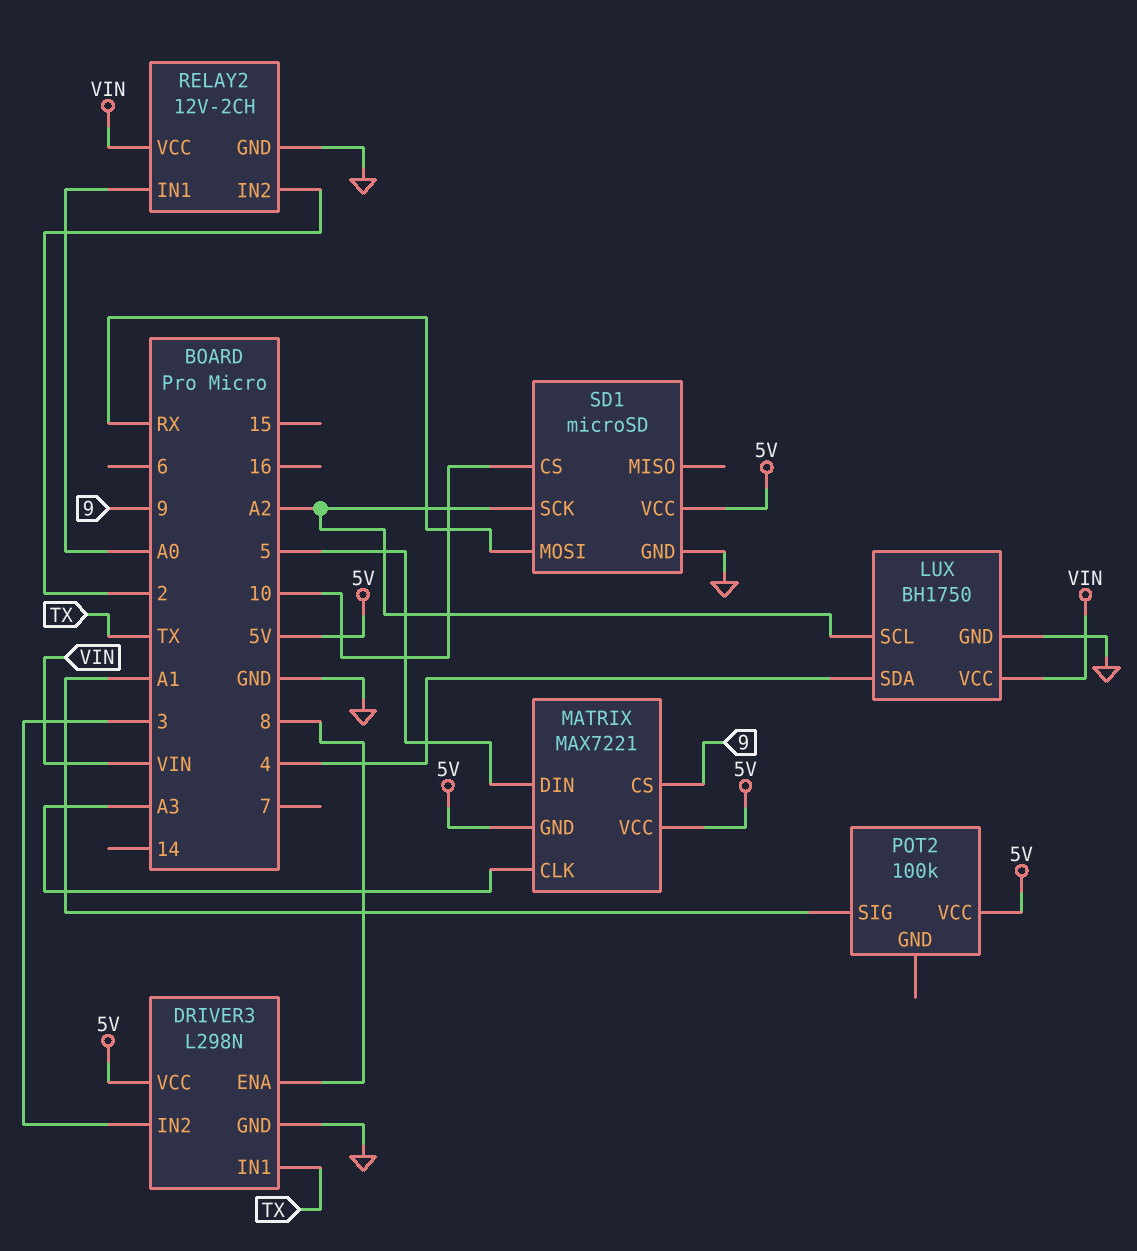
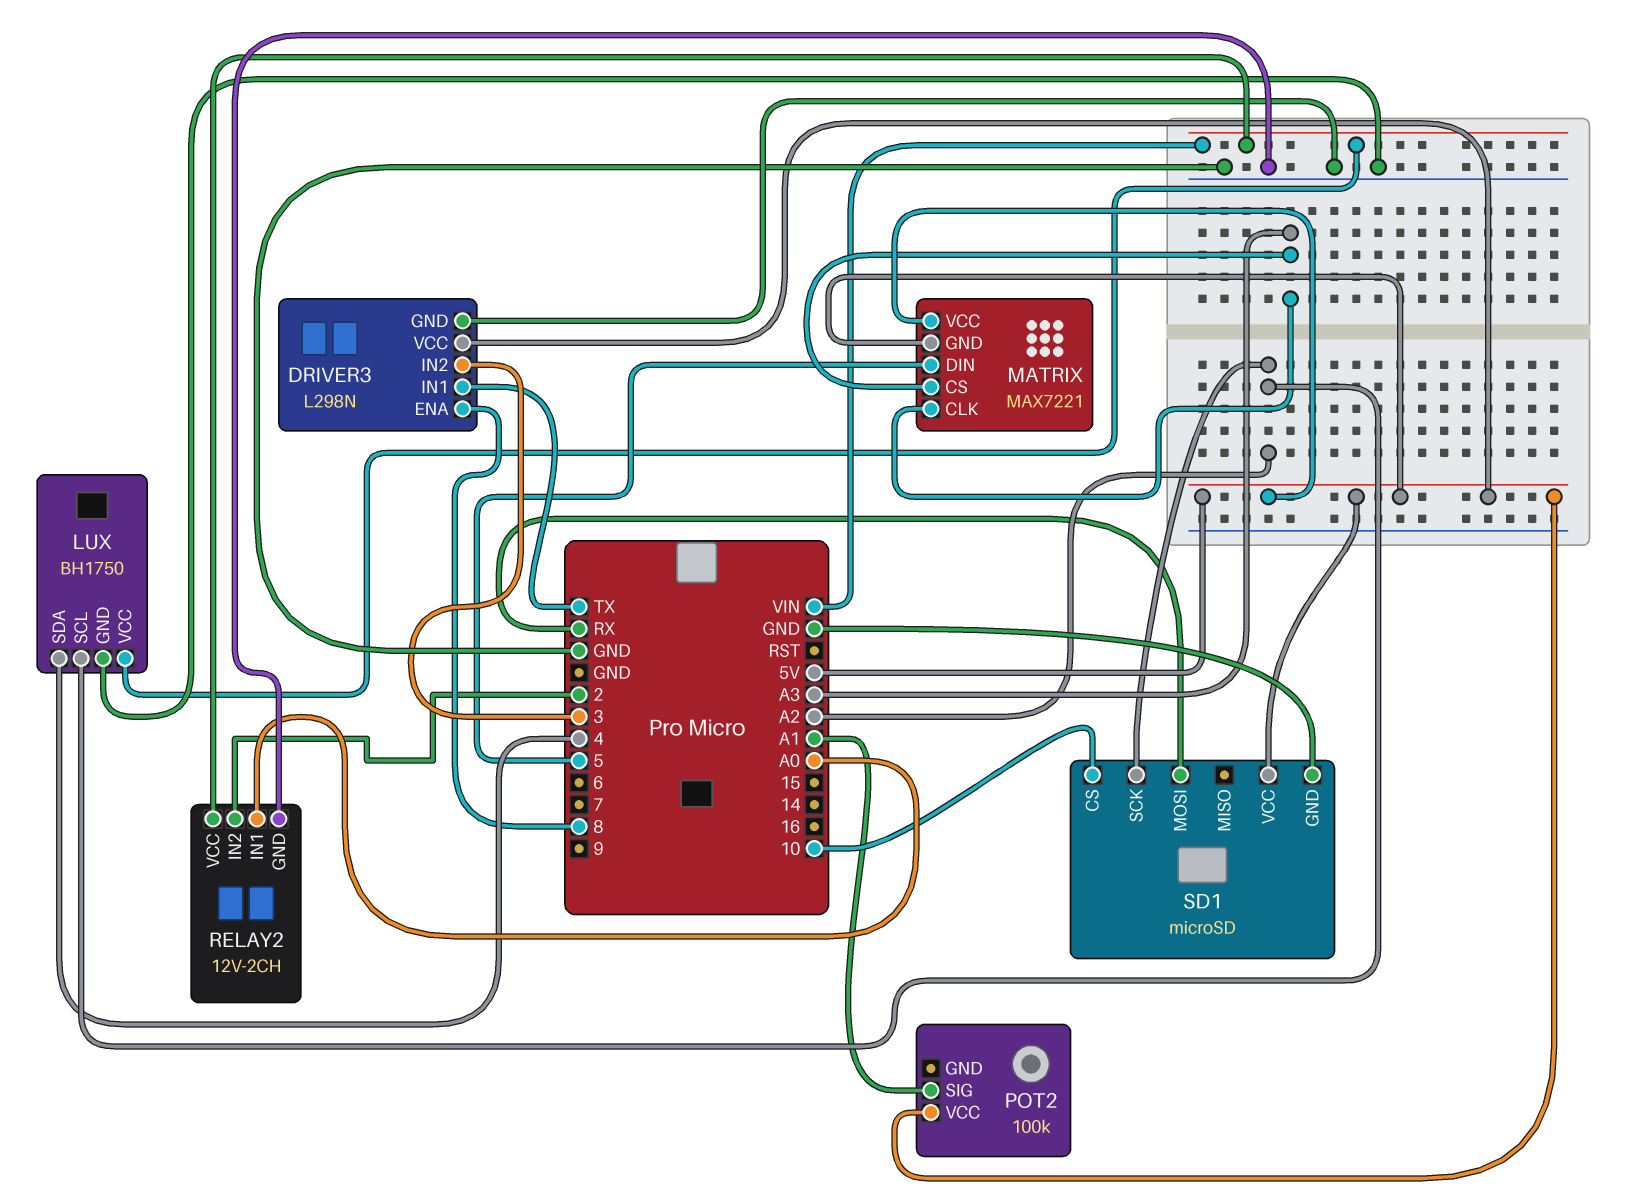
MATRIX pin CS: 9 -> A3

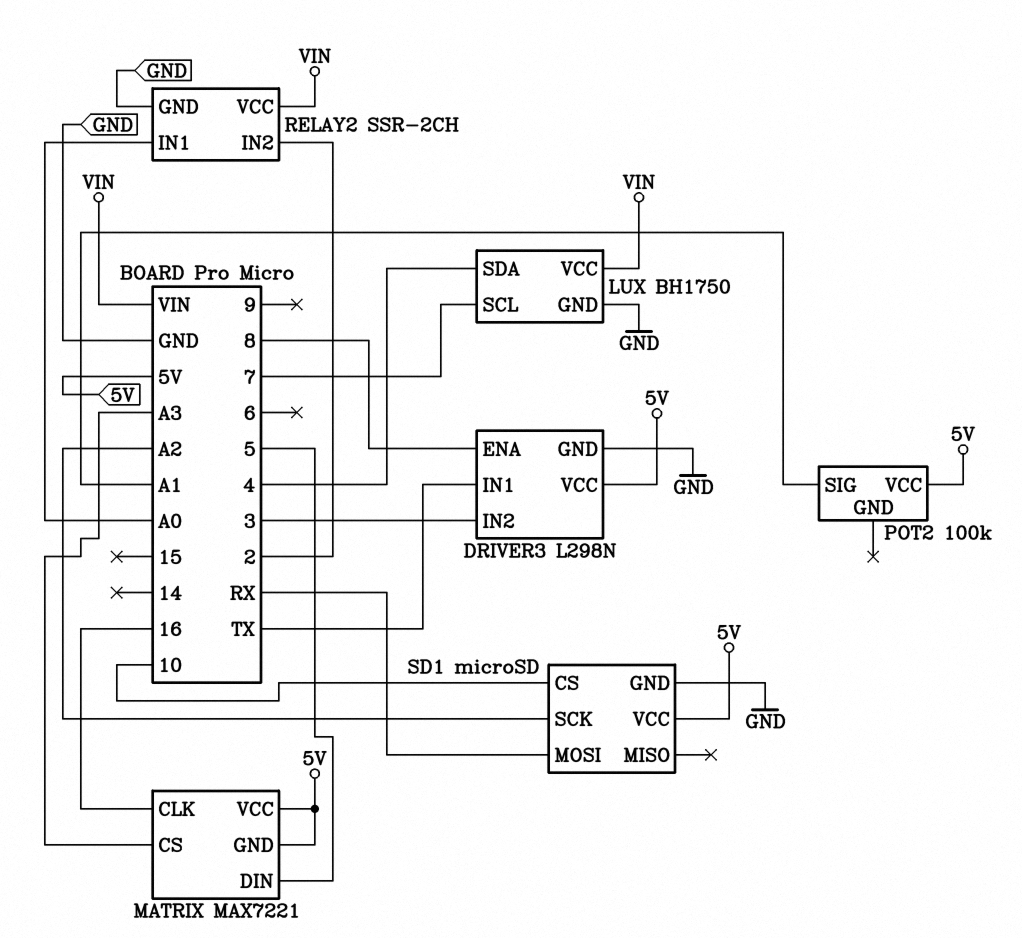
LUX pin SCL: A2 -> 7
MATRIX pin CLK: A3 -> 16
RELAY2: 12V-2CH -> SSR-2CH

